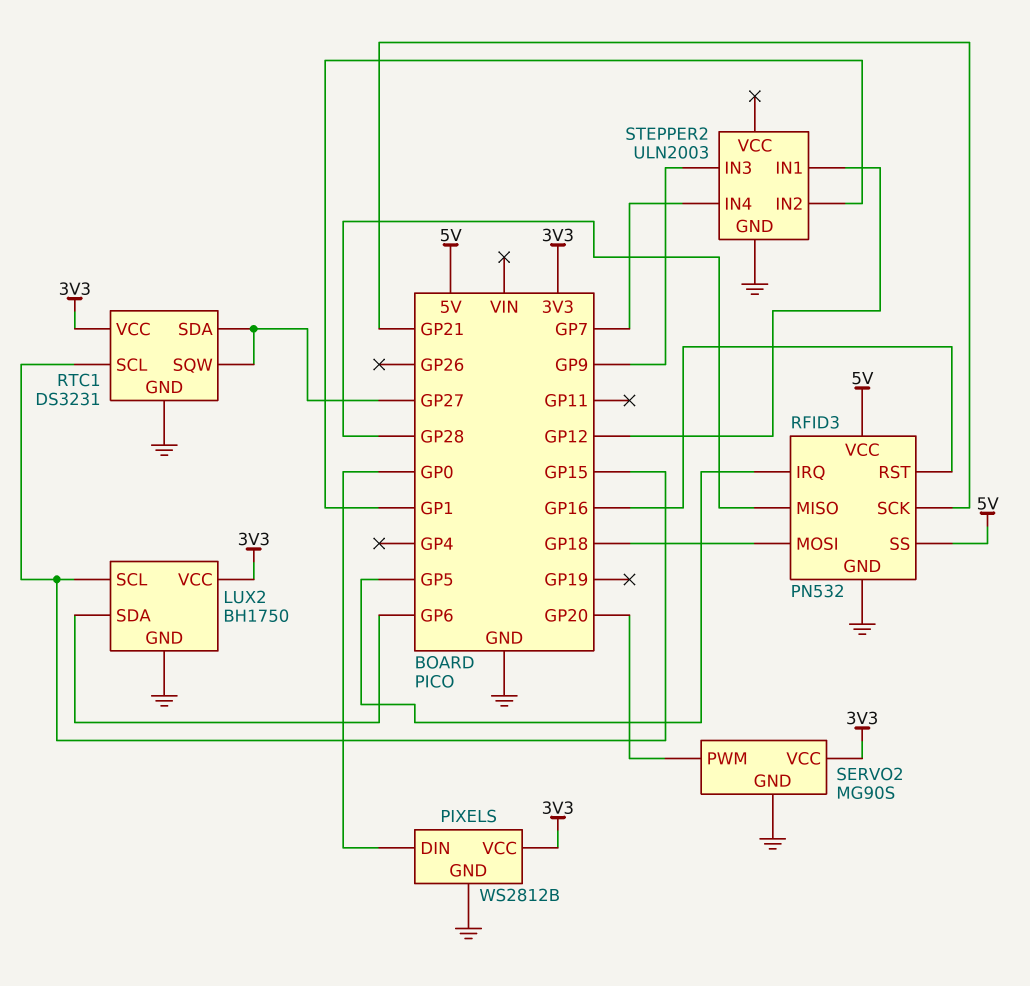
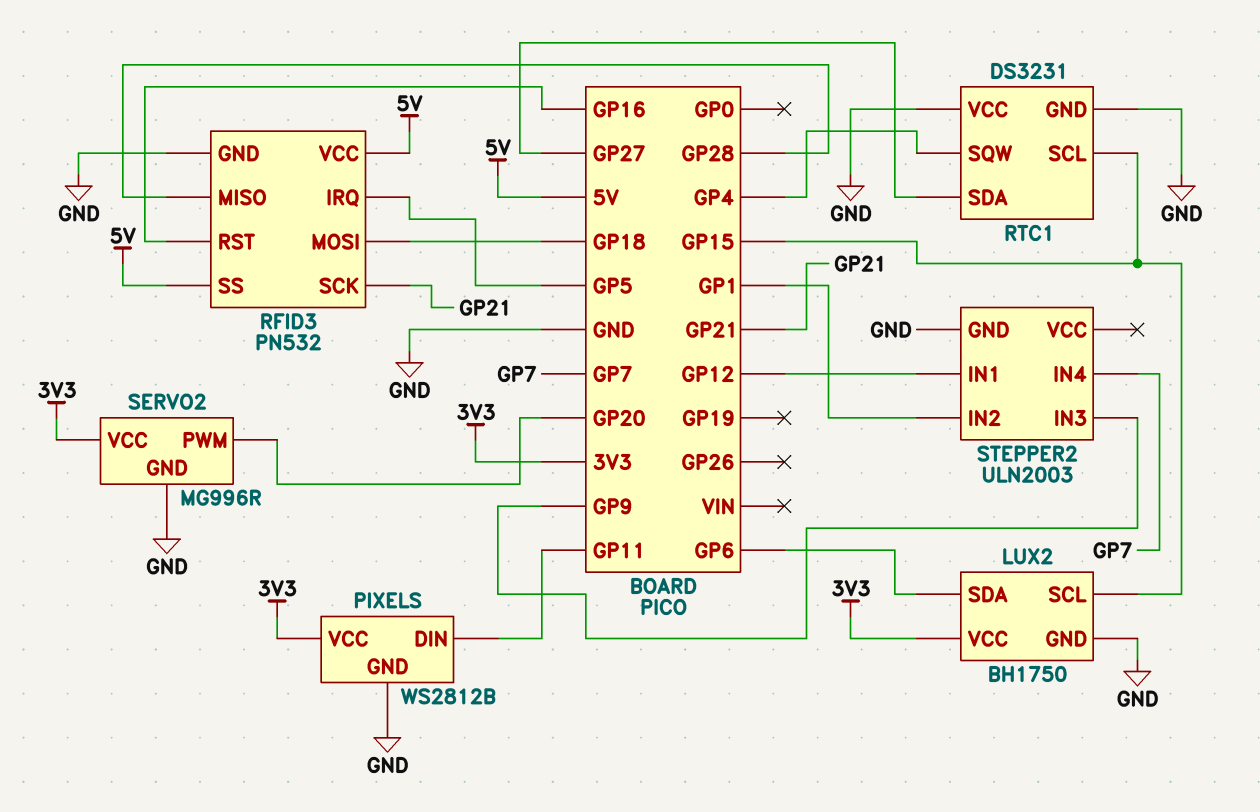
PIXELS pin DIN: GP0 -> GP11
RTC1 pin SQW: GP27 -> GP4
RTC1 pin VCC: 3V3 -> GND
SERVO2: MG90S -> MG996R

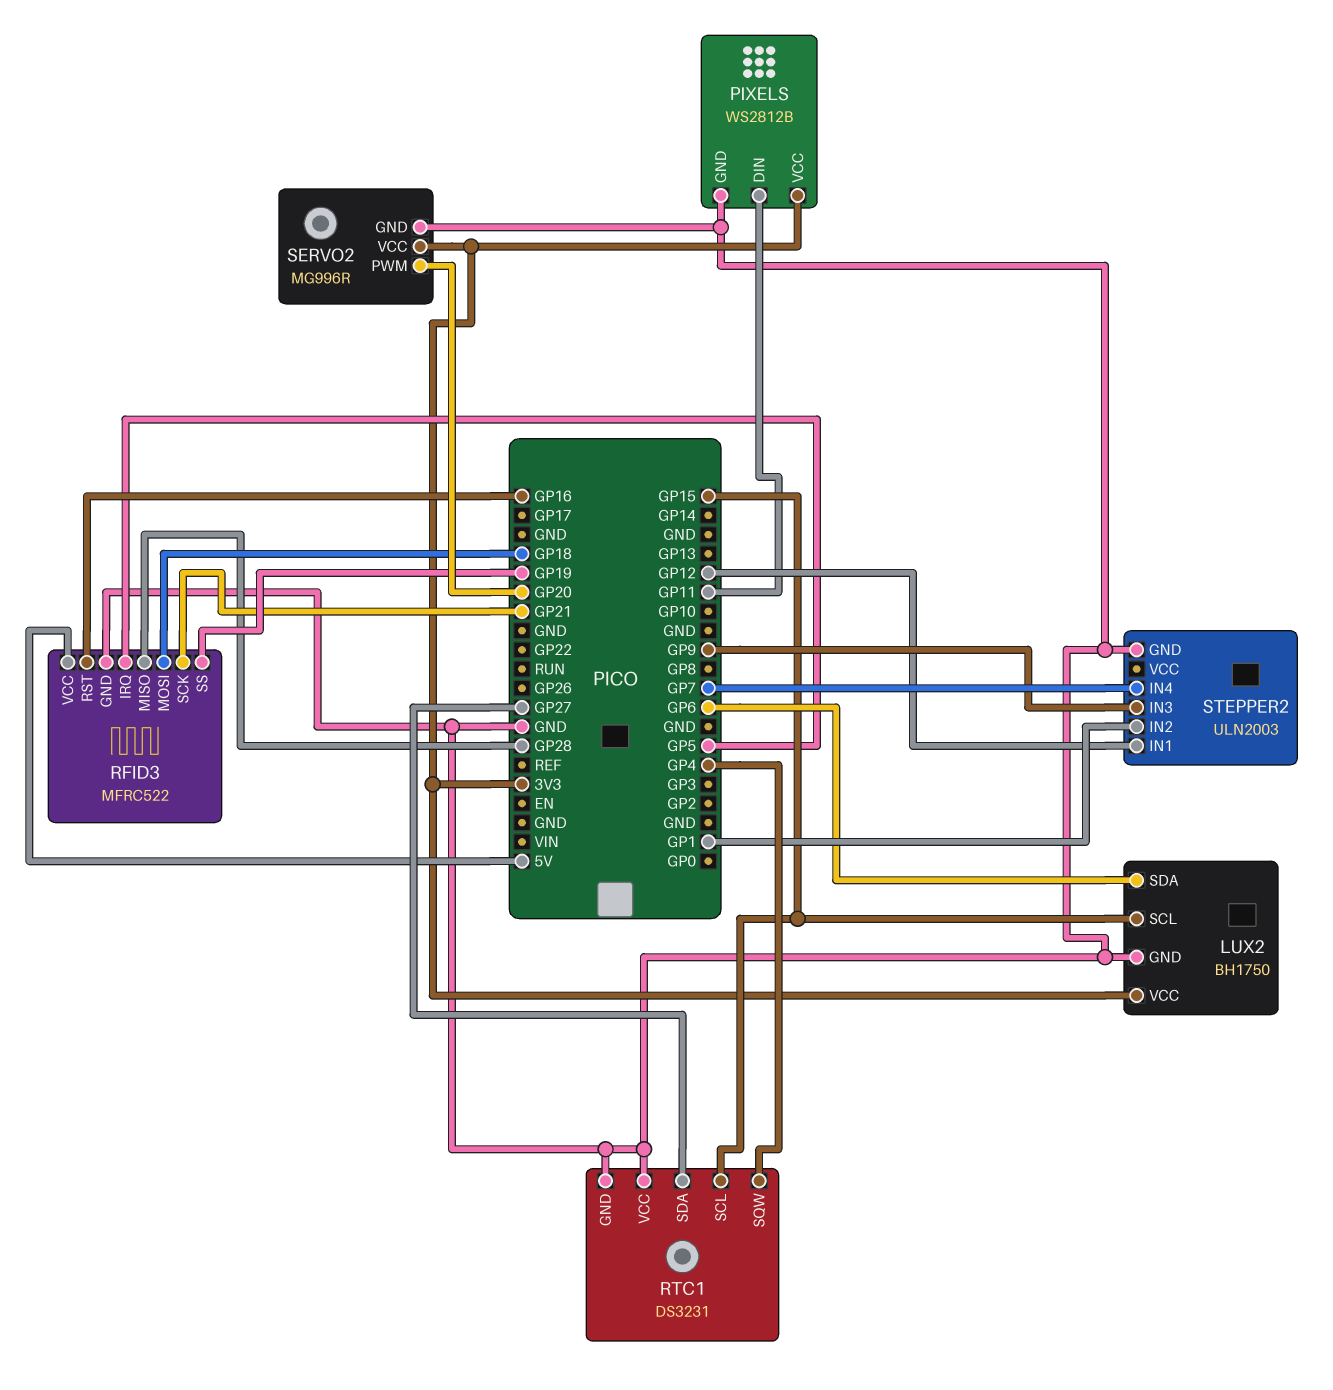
RFID3: PN532 -> MFRC522
RFID3 pin SS: 5V -> GP19

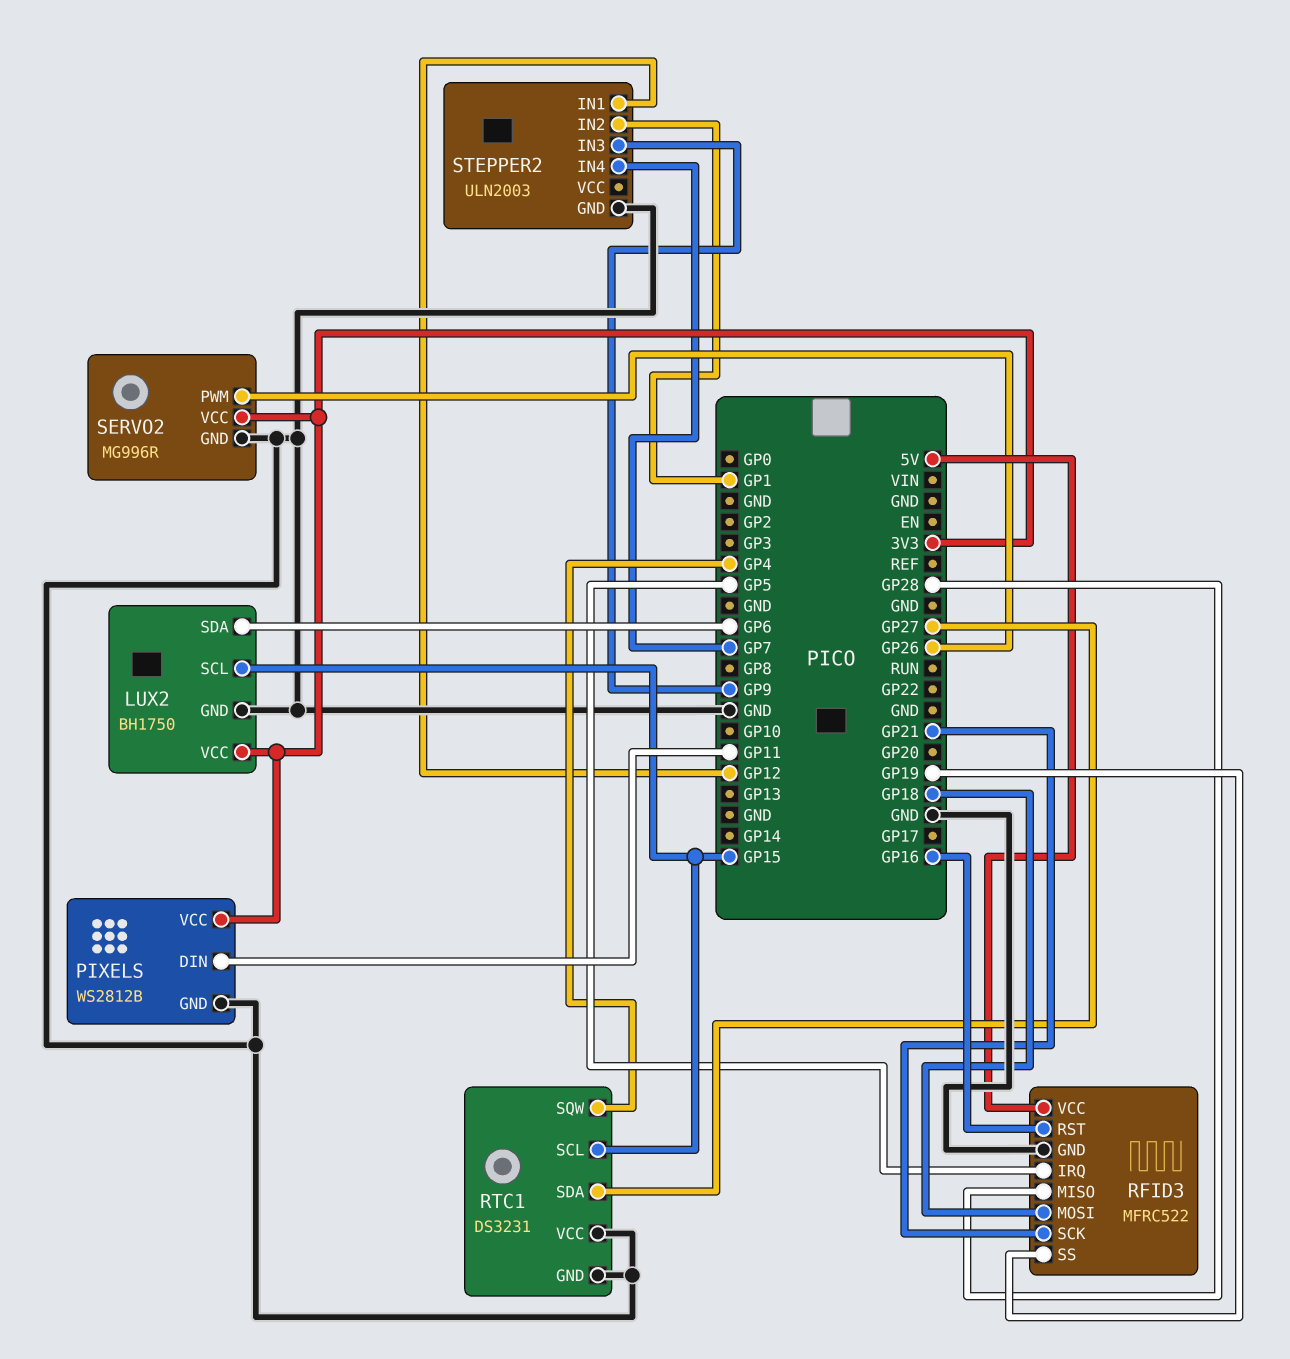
SERVO2 pin PWM: GP20 -> GP26

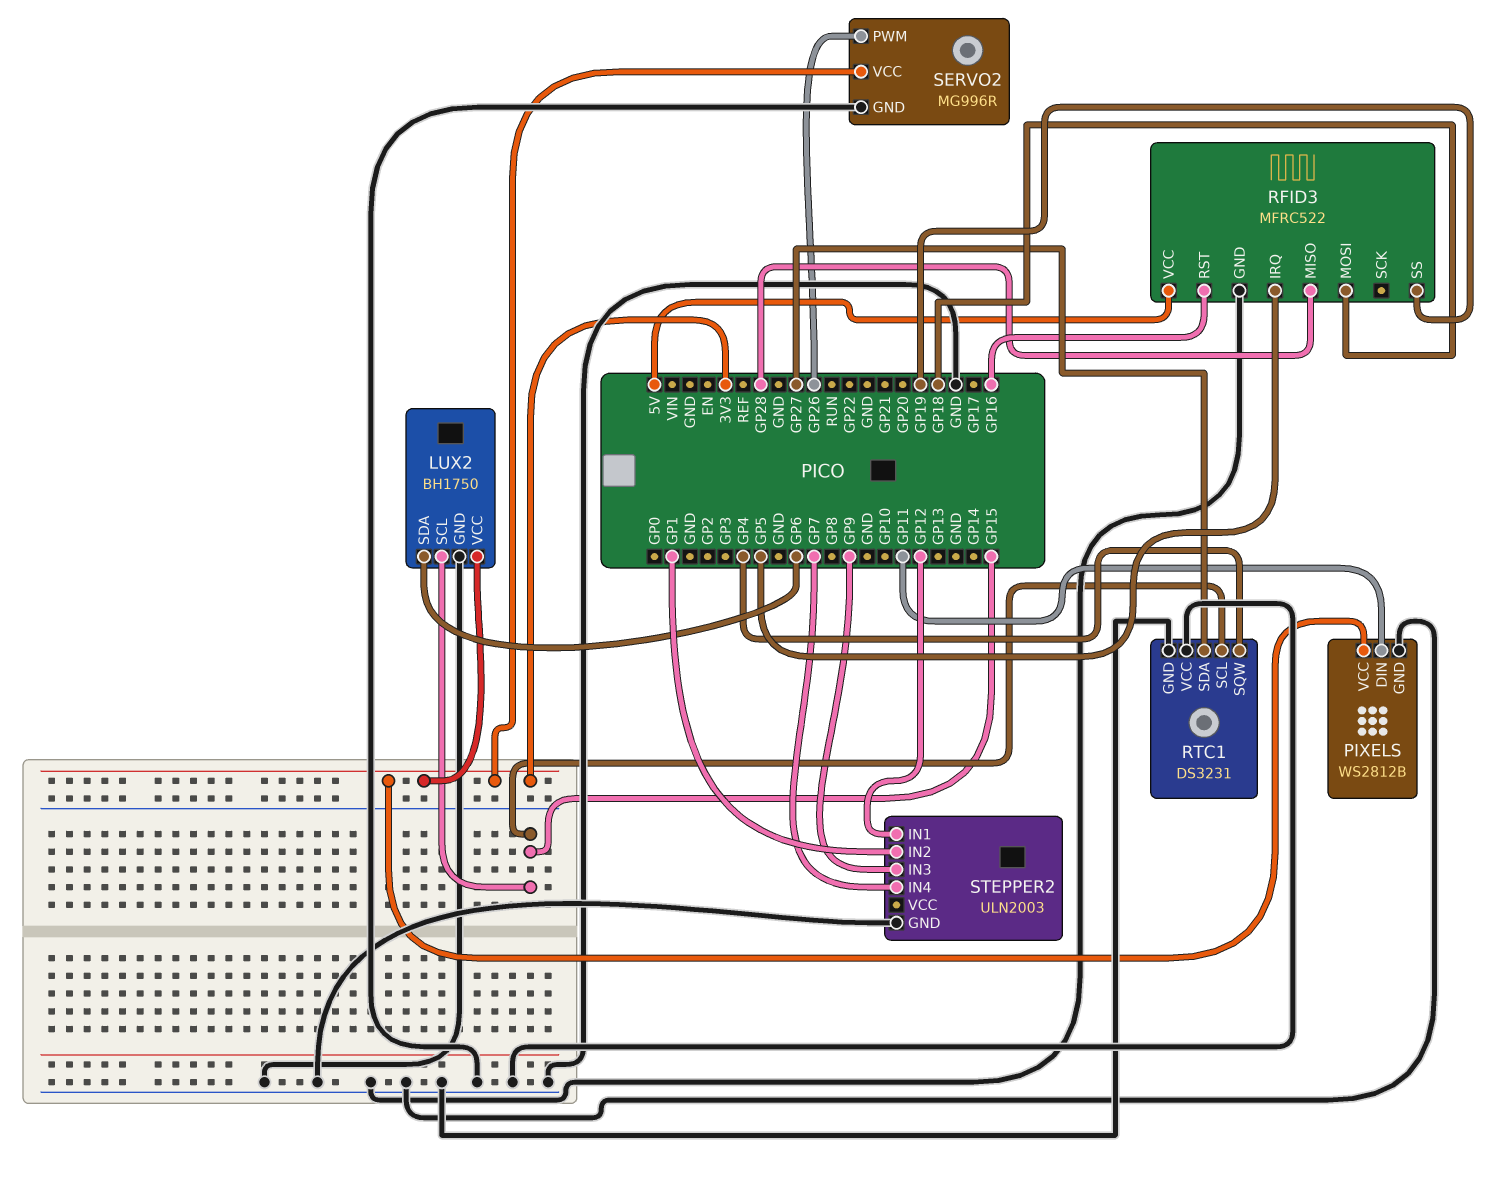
RFID3 pin SCK: GP21 -> none

